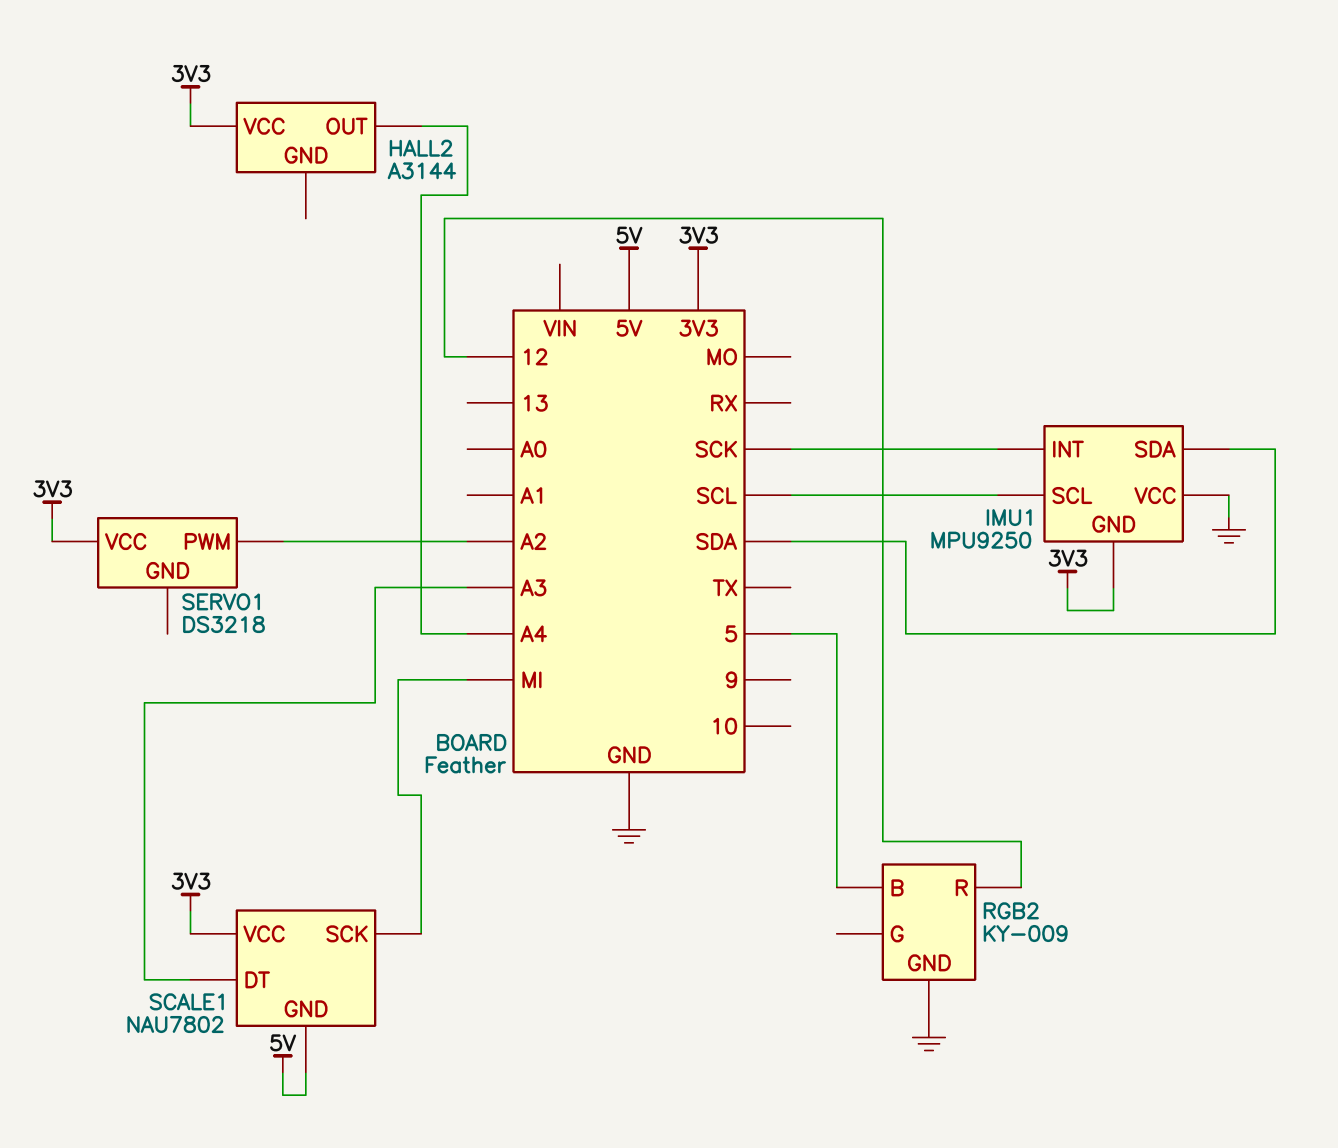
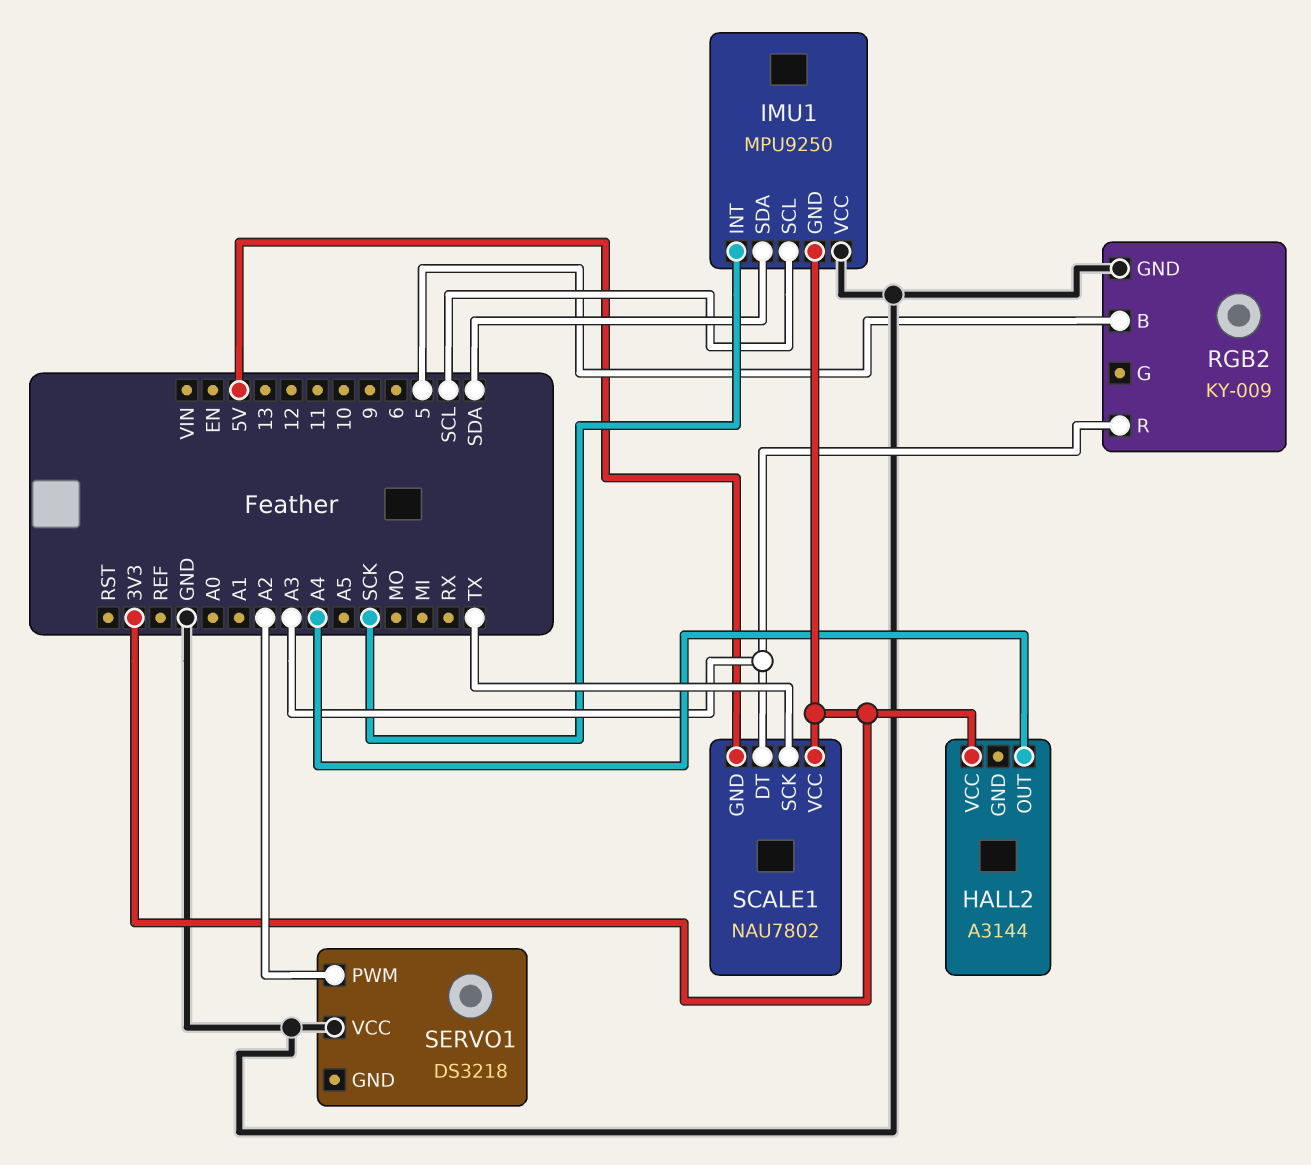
RGB2 pin R: 12 -> A3
SCALE1 pin SCK: MI -> TX
SERVO1 pin VCC: 3V3 -> GND

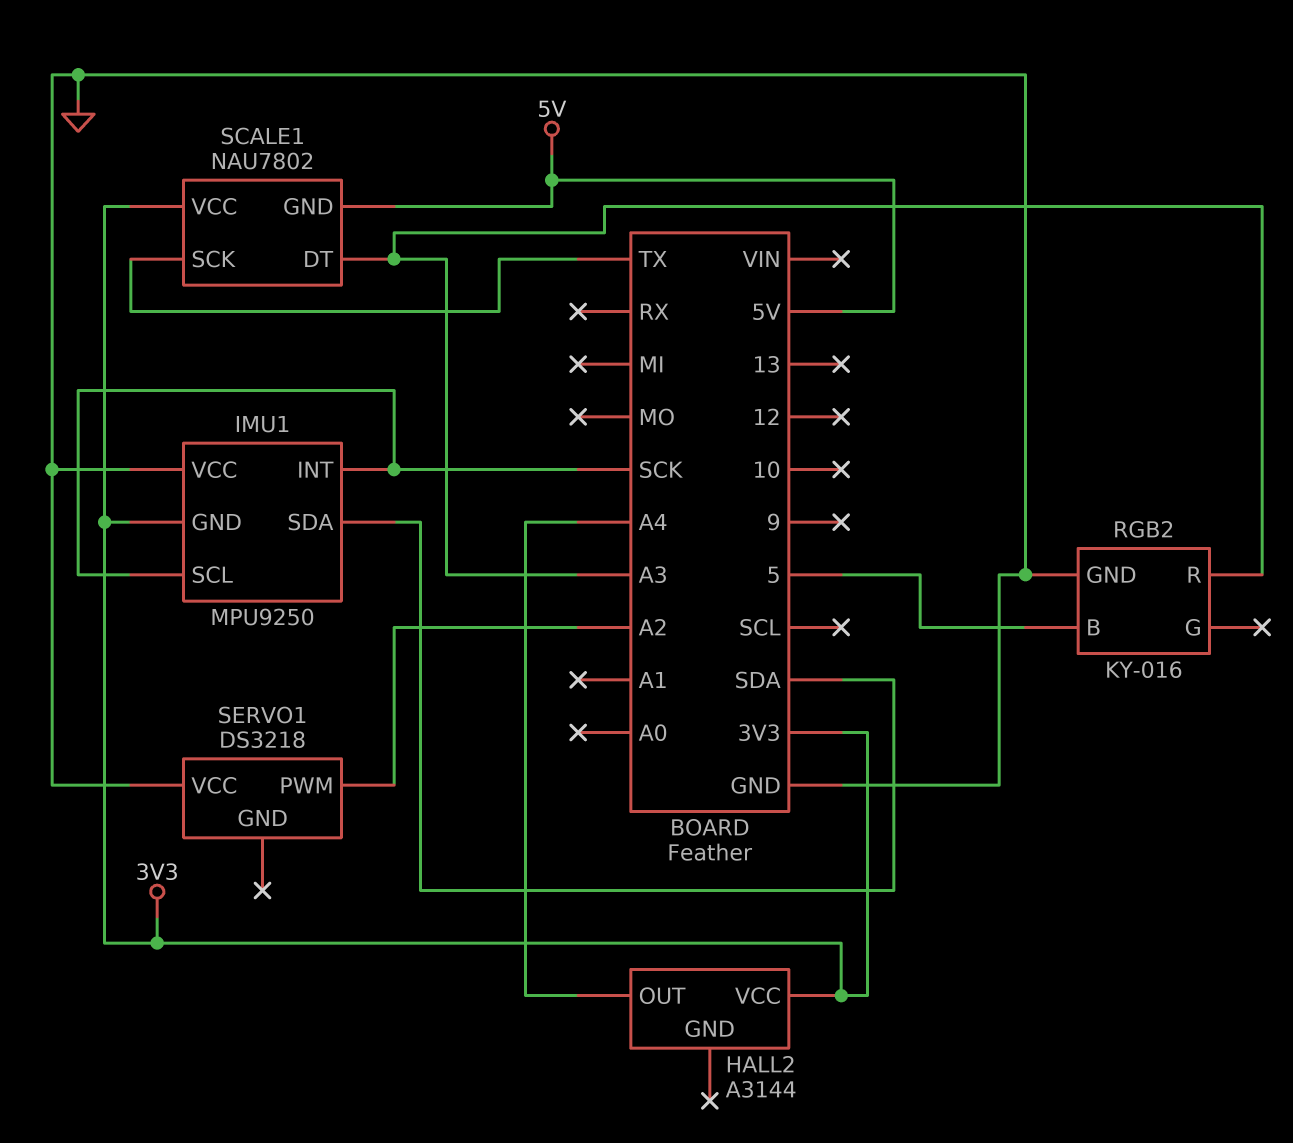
IMU1 pin SCL: SCL -> SCK
RGB2: KY-009 -> KY-016

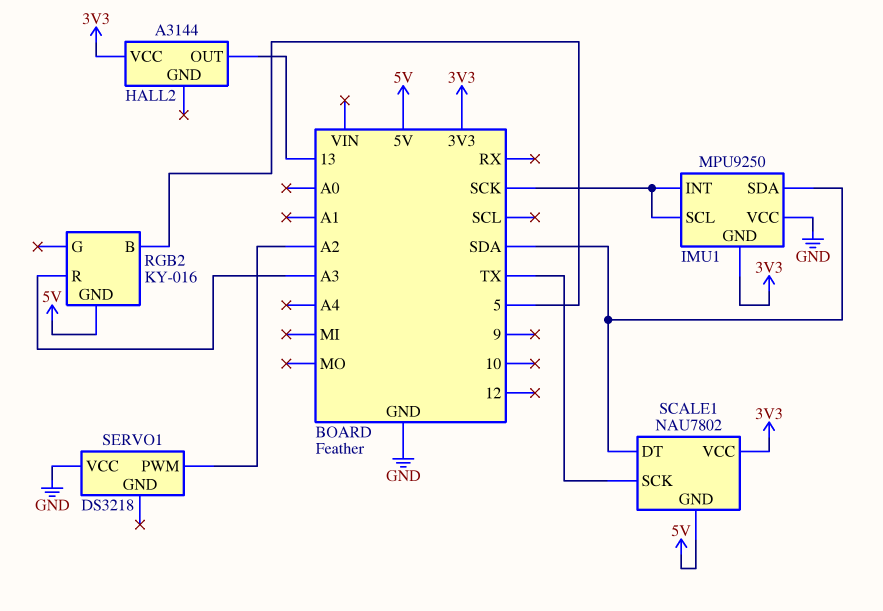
HALL2 pin OUT: A4 -> 13
RGB2 pin GND: GND -> 5V
SCALE1 pin DT: A3 -> SDA

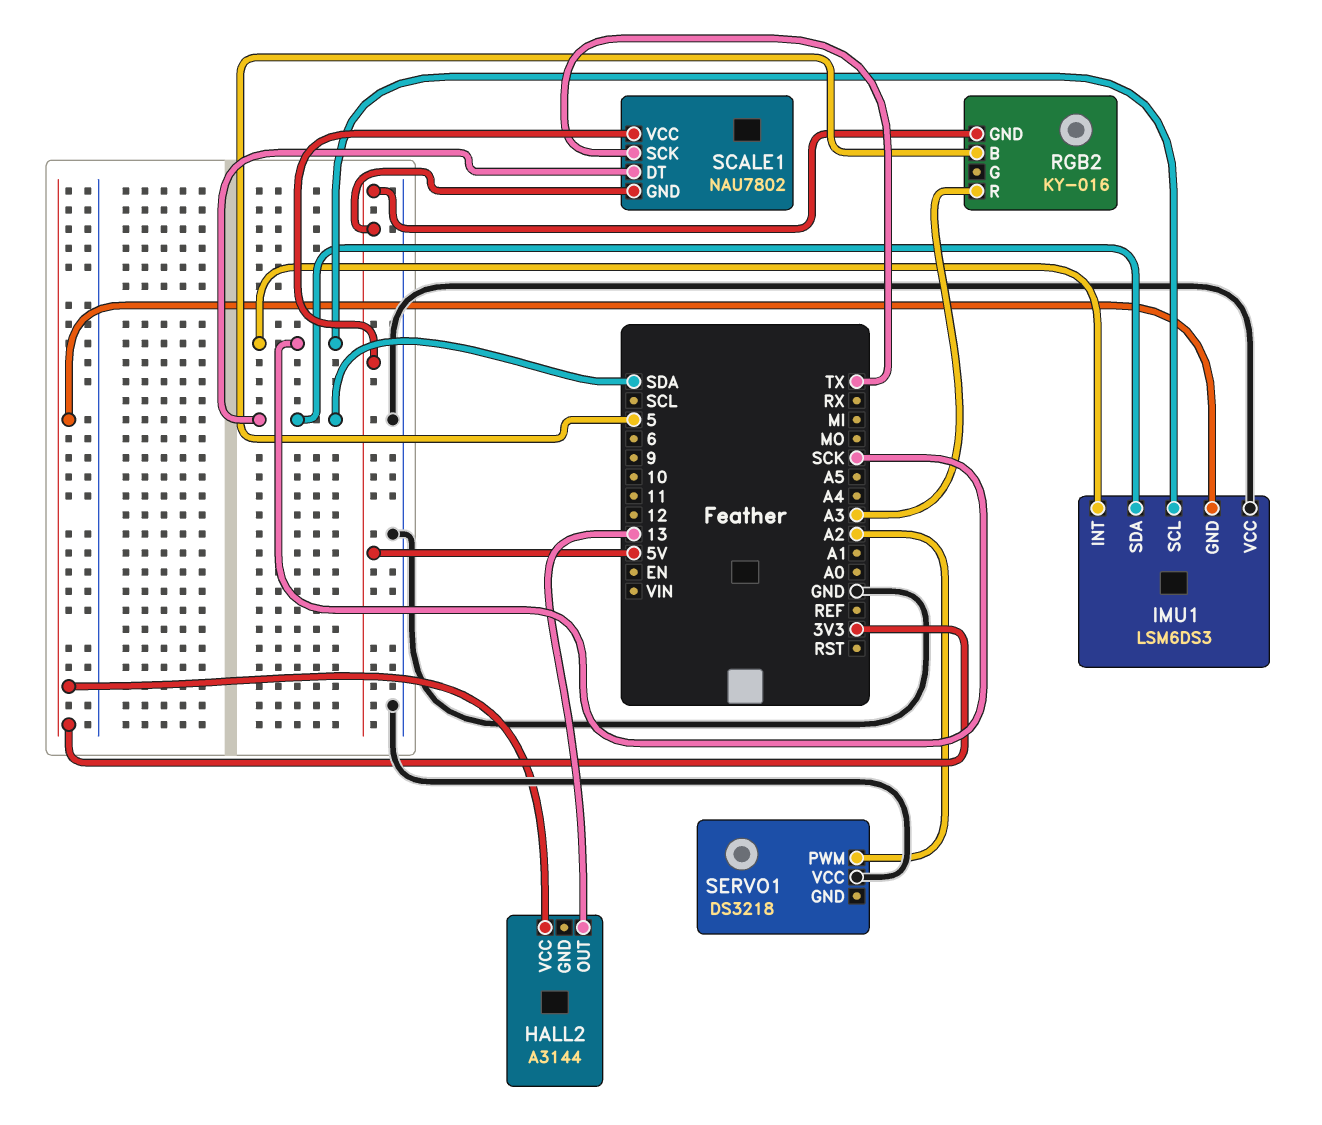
IMU1: MPU9250 -> LSM6DS3
SCALE1 pin VCC: 3V3 -> 5V

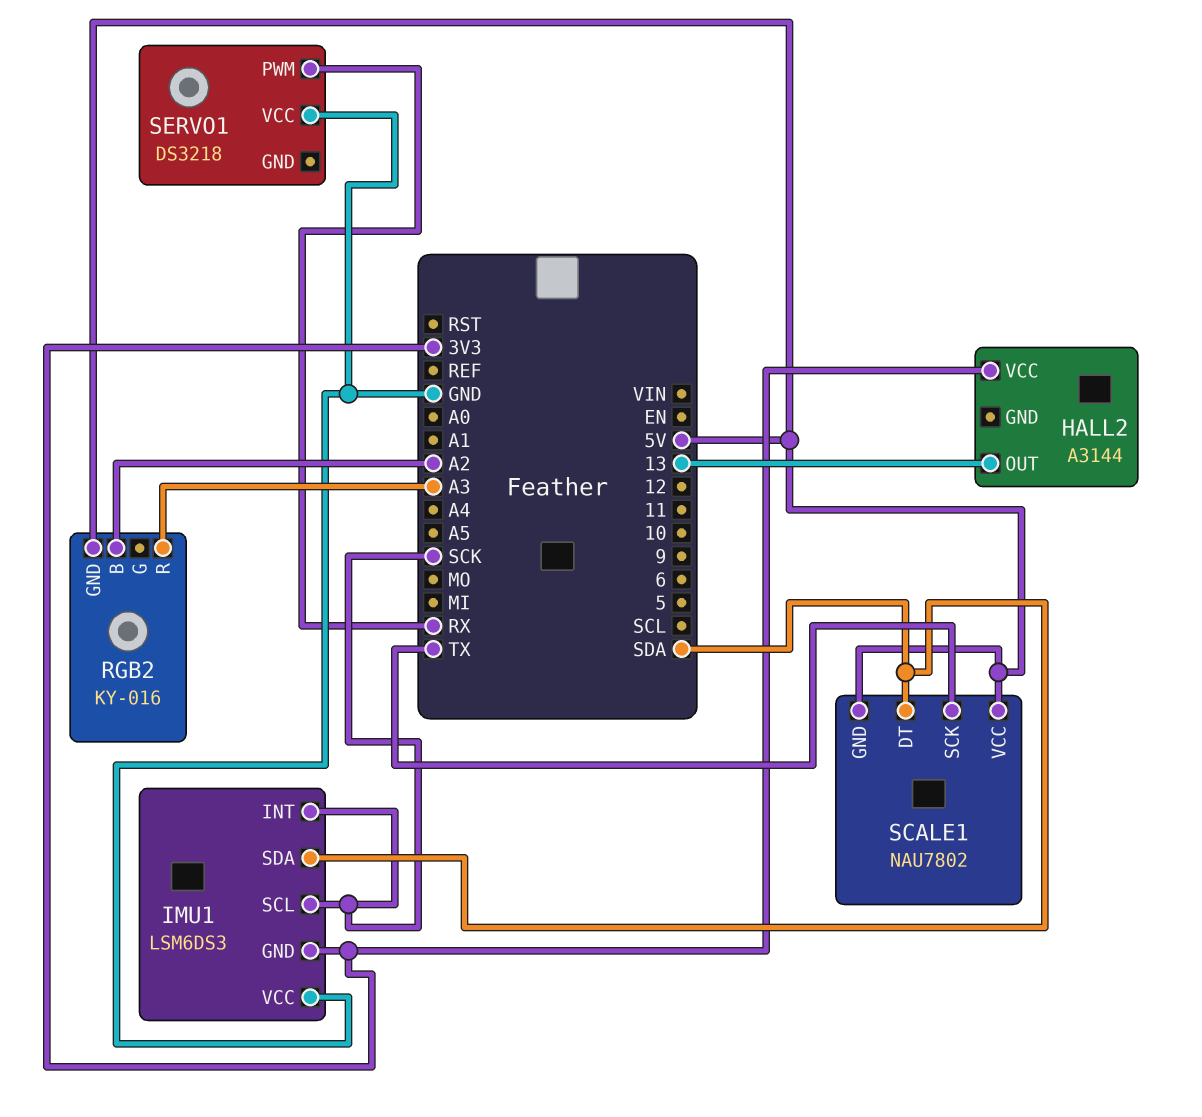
RGB2 pin B: 5 -> A2
SERVO1 pin PWM: A2 -> RX

